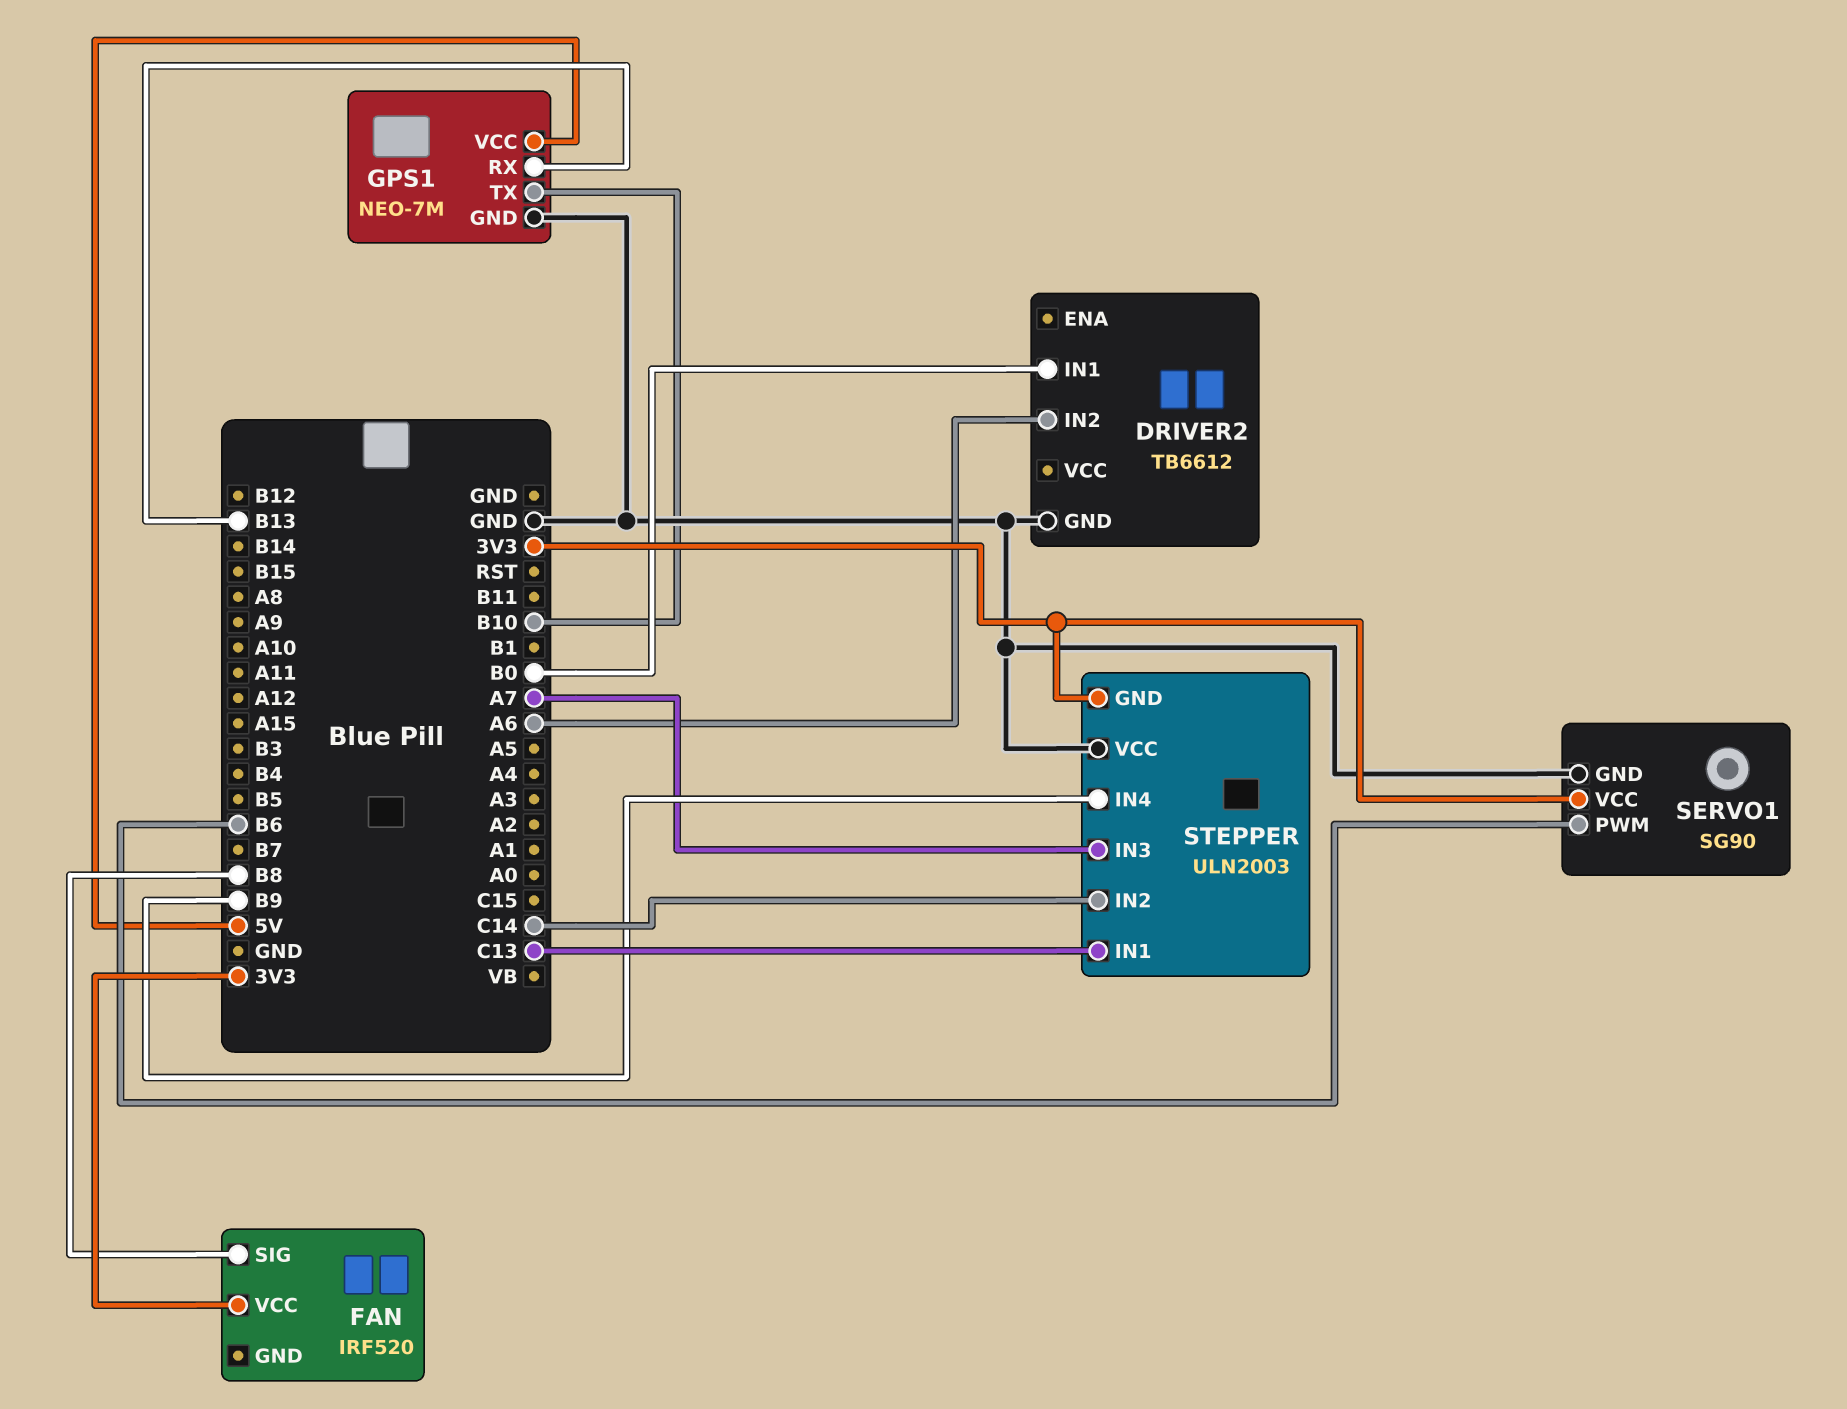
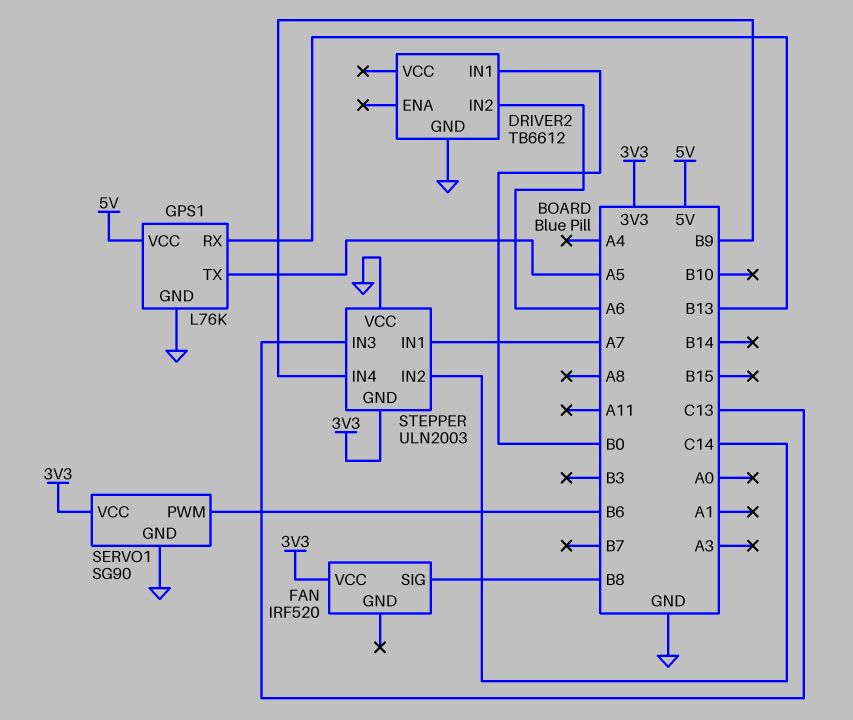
GPS1: NEO-7M -> L76K
GPS1 pin TX: B10 -> A5
STEPPER pin IN1: C13 -> A7
STEPPER pin IN3: A7 -> C13

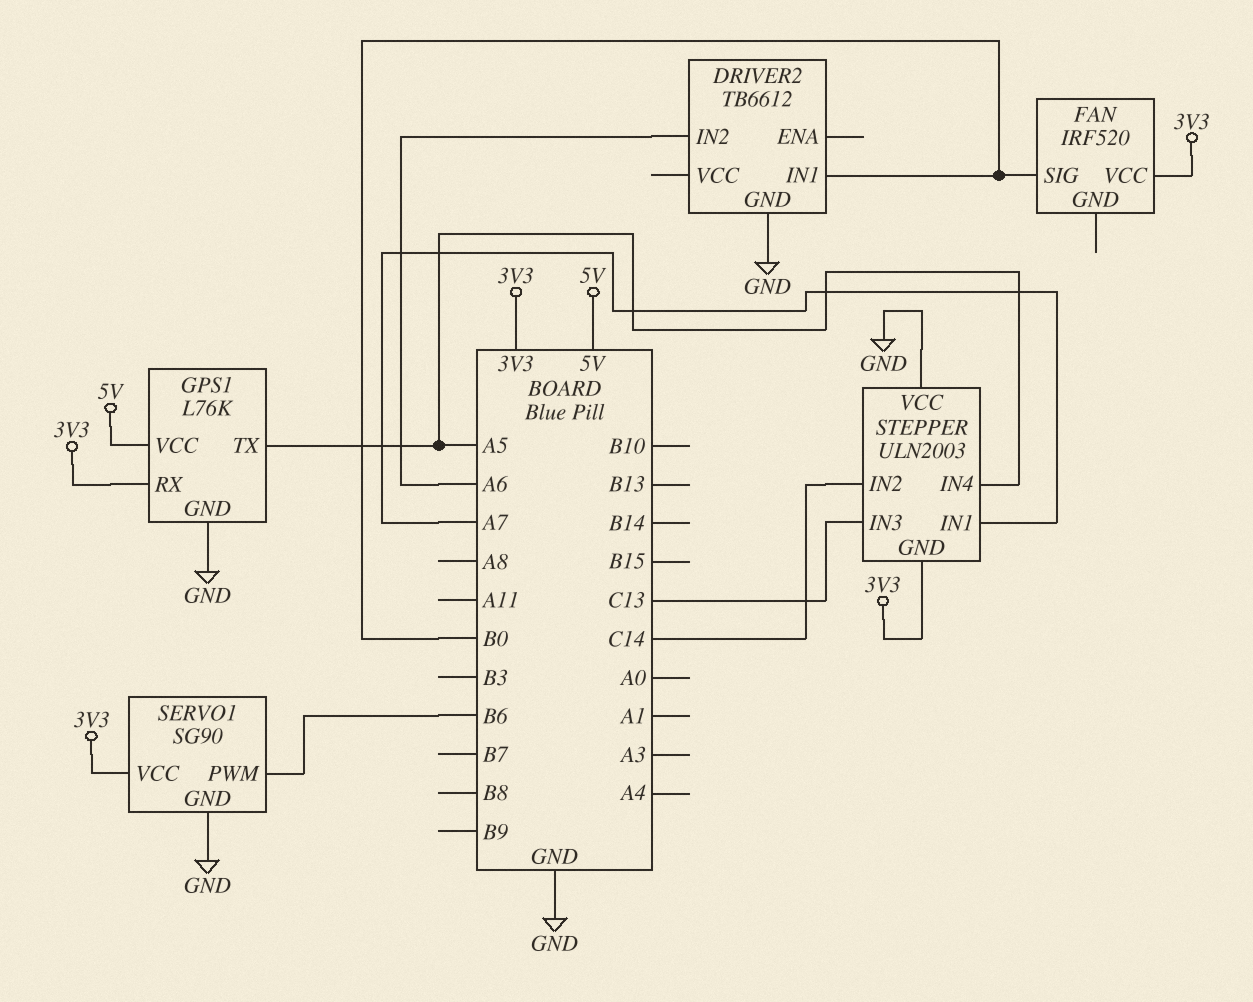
FAN pin SIG: B8 -> B0
GPS1 pin RX: B13 -> 3V3
STEPPER pin IN4: B9 -> A5

